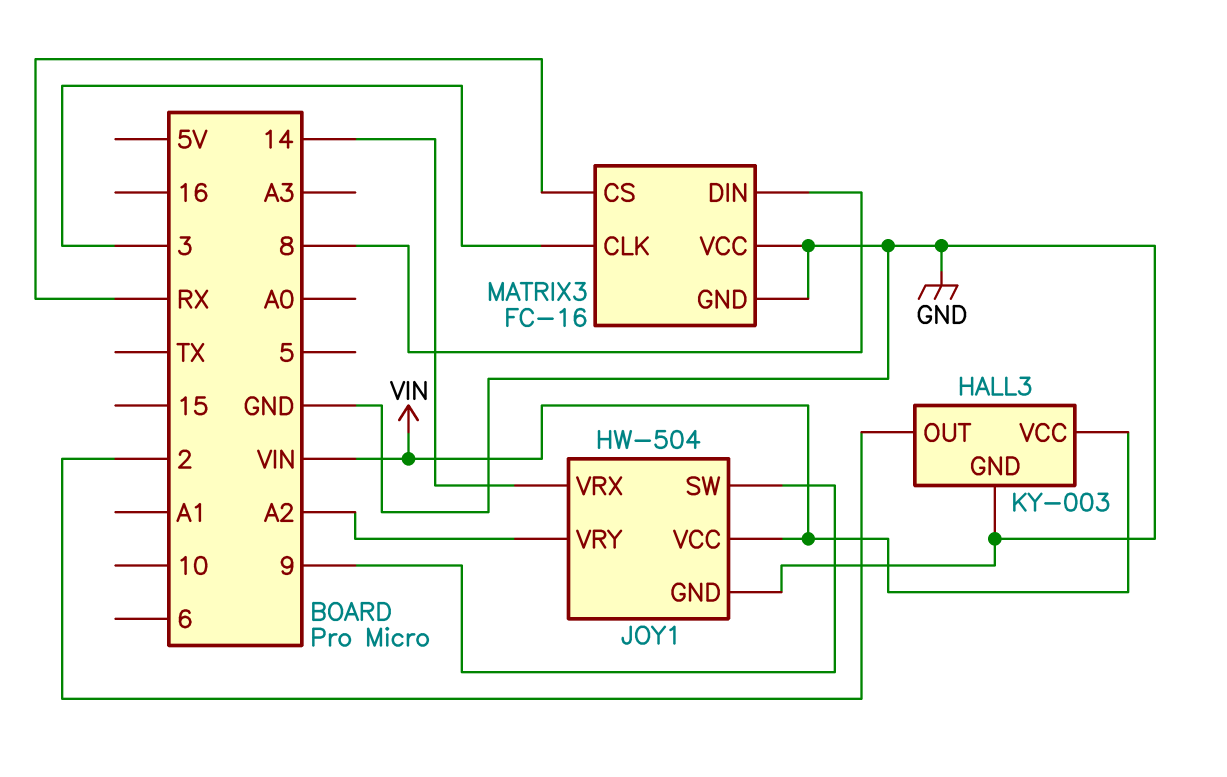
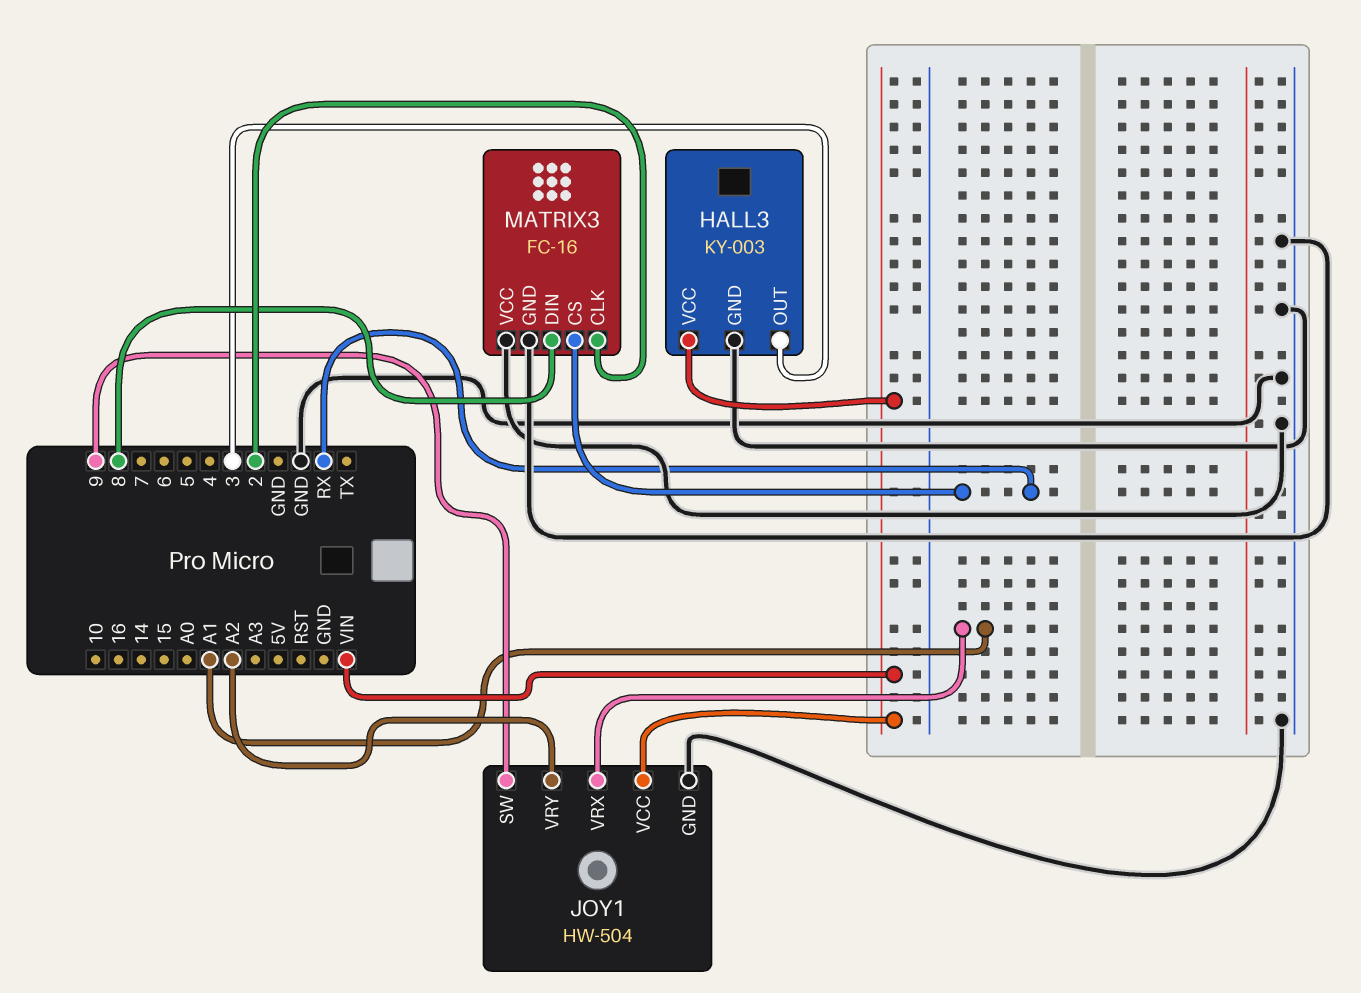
HALL3 pin OUT: 2 -> 3
JOY1 pin VRX: 14 -> A1
MATRIX3 pin CLK: 3 -> 2

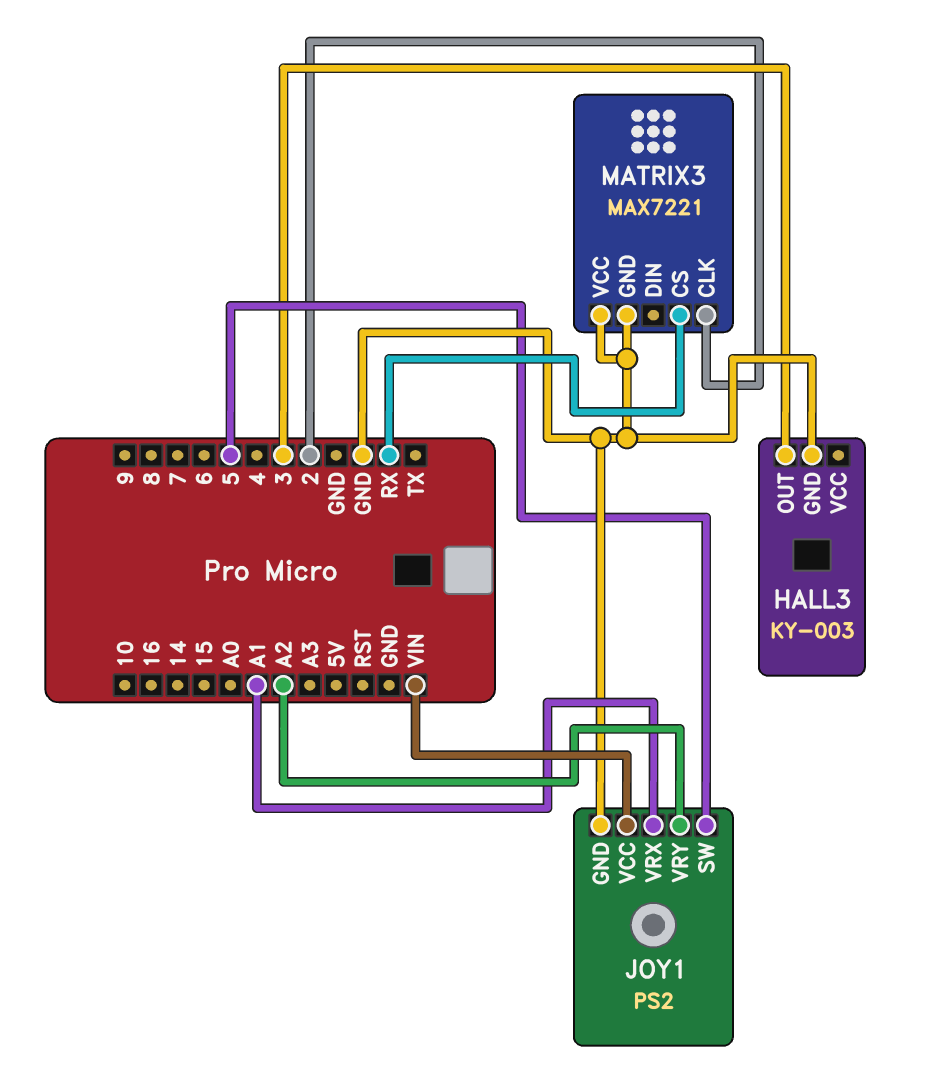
HALL3 pin VCC: VIN -> none
JOY1: HW-504 -> PS2
JOY1 pin SW: 9 -> 5
MATRIX3: FC-16 -> MAX7221
MATRIX3 pin DIN: 8 -> none

